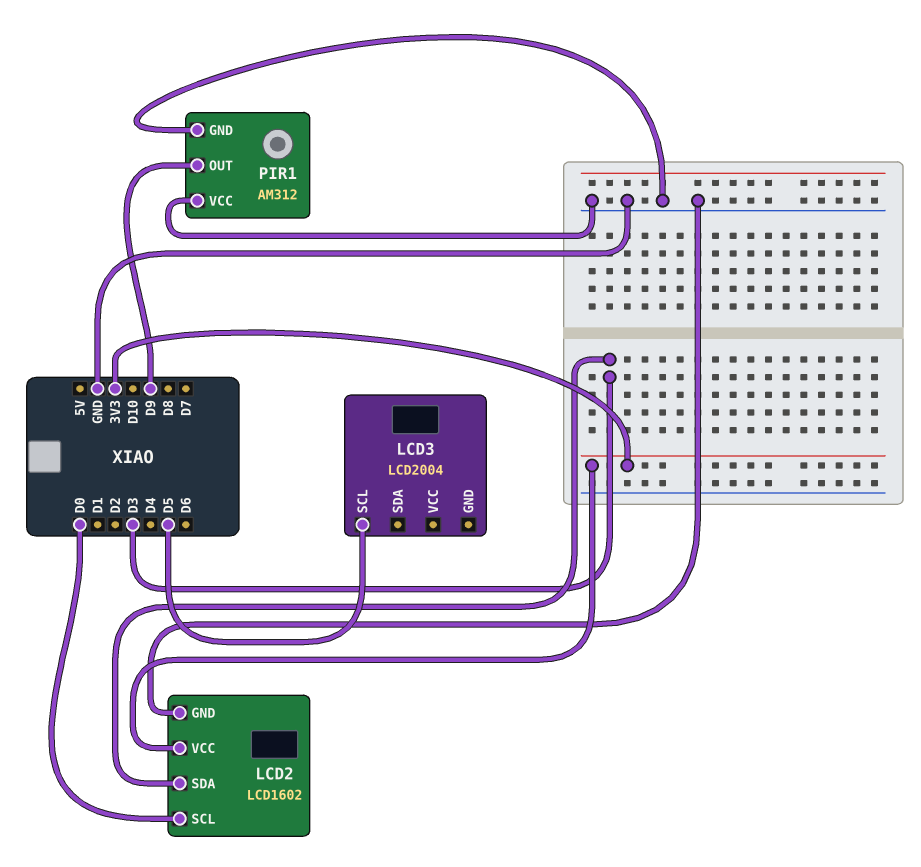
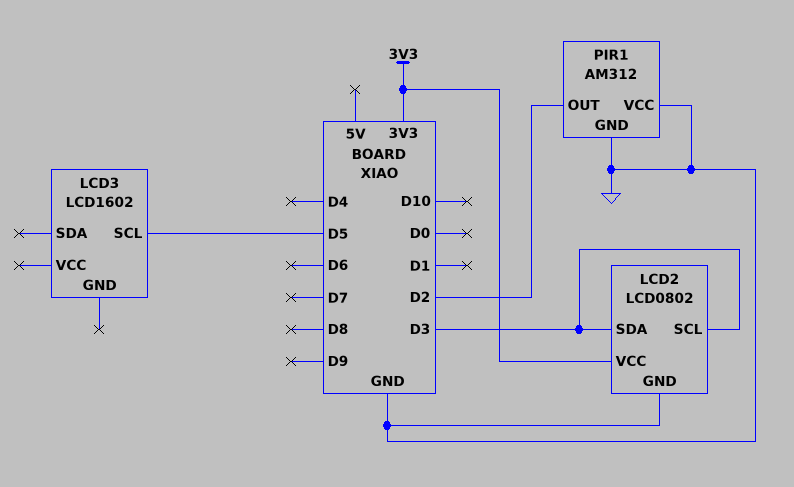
LCD2: LCD1602 -> LCD0802
LCD2 pin SCL: D0 -> D3
LCD3: LCD2004 -> LCD1602
PIR1 pin OUT: D9 -> D2

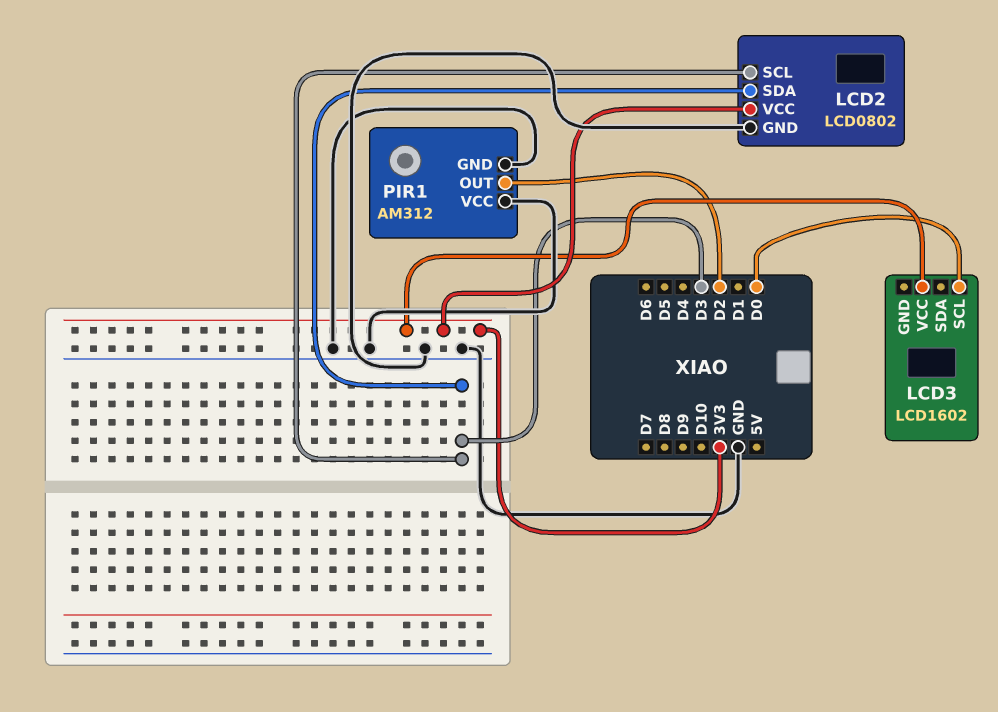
LCD3 pin SCL: D5 -> D0
LCD3 pin VCC: none -> 3V3

